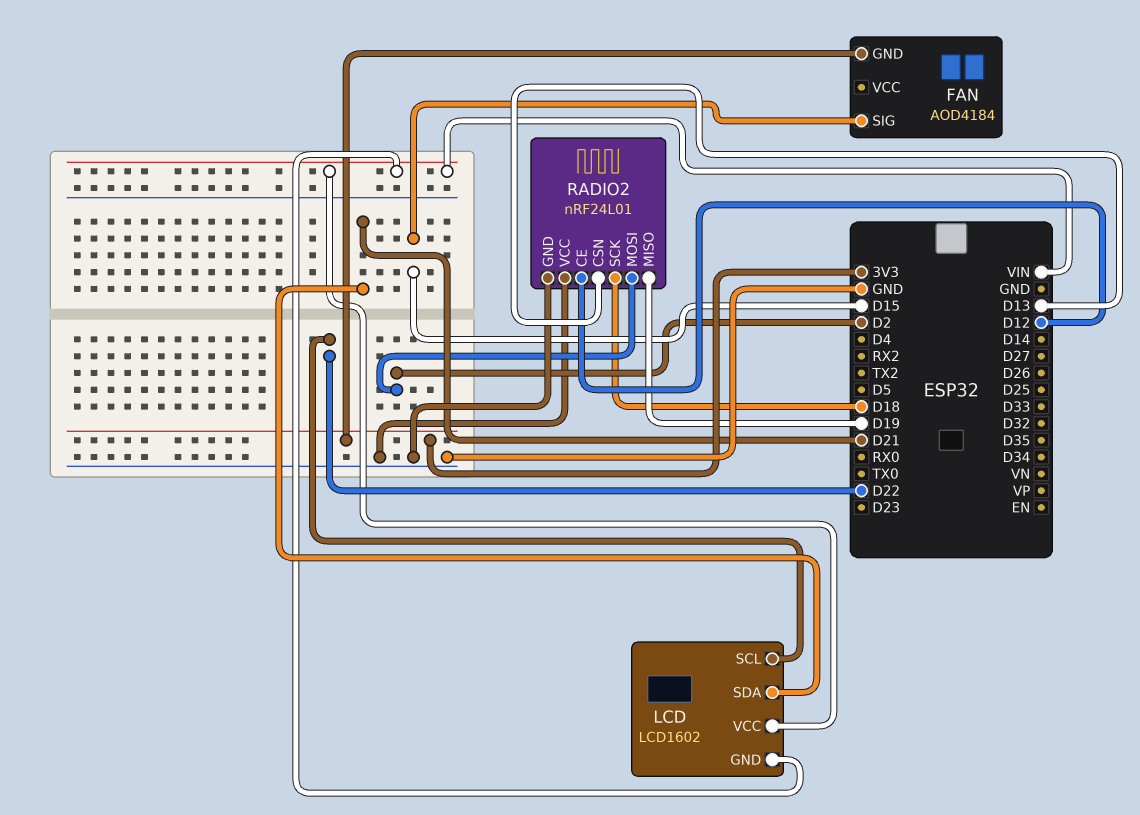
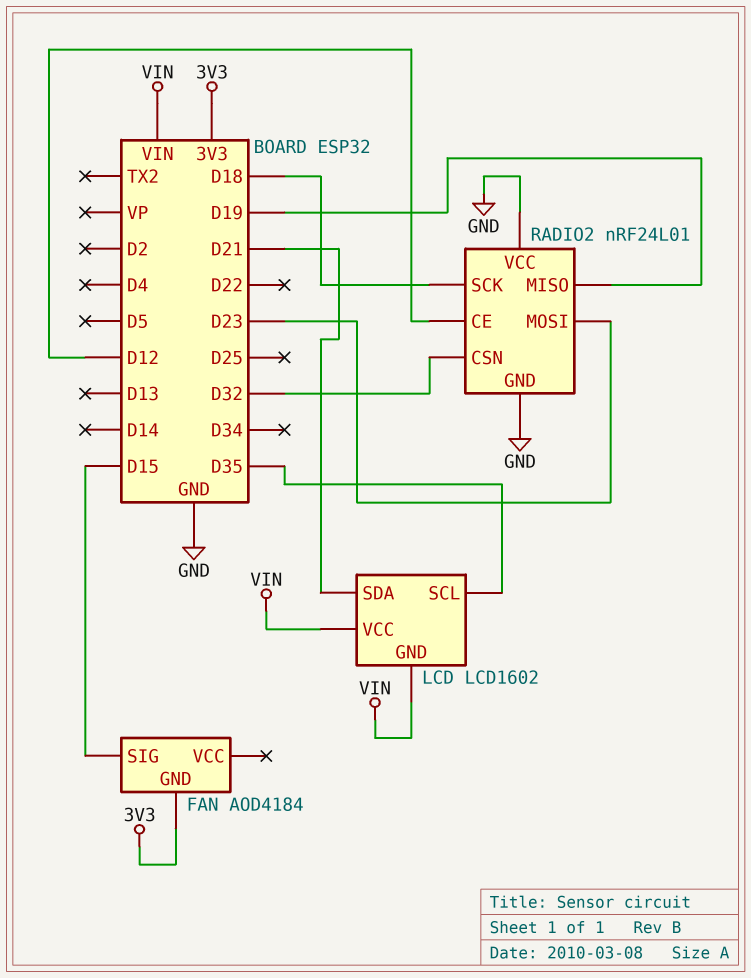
LCD pin SCL: D22 -> D35
RADIO2 pin CSN: D13 -> D32
RADIO2 pin MOSI: D2 -> D23

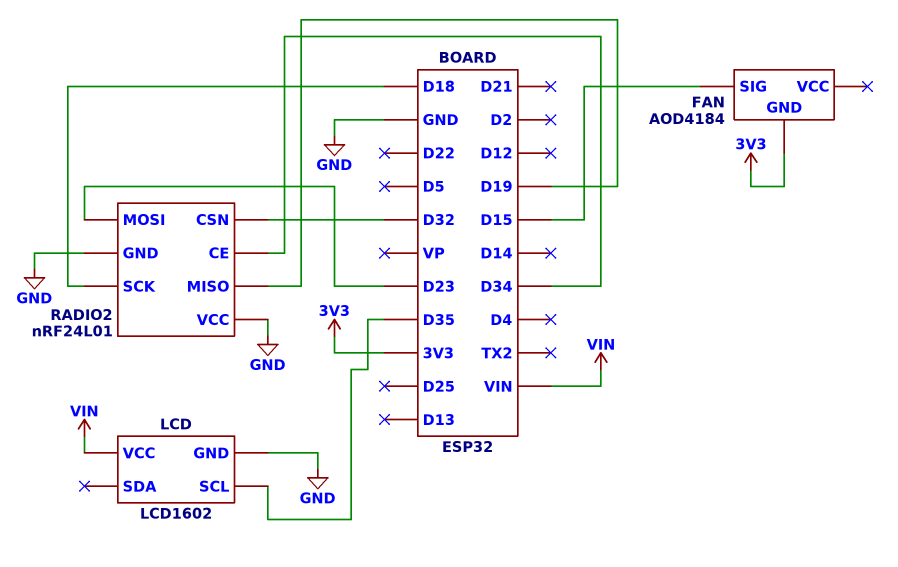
LCD pin GND: VIN -> GND
LCD pin SDA: D21 -> none
RADIO2 pin CE: D12 -> D34

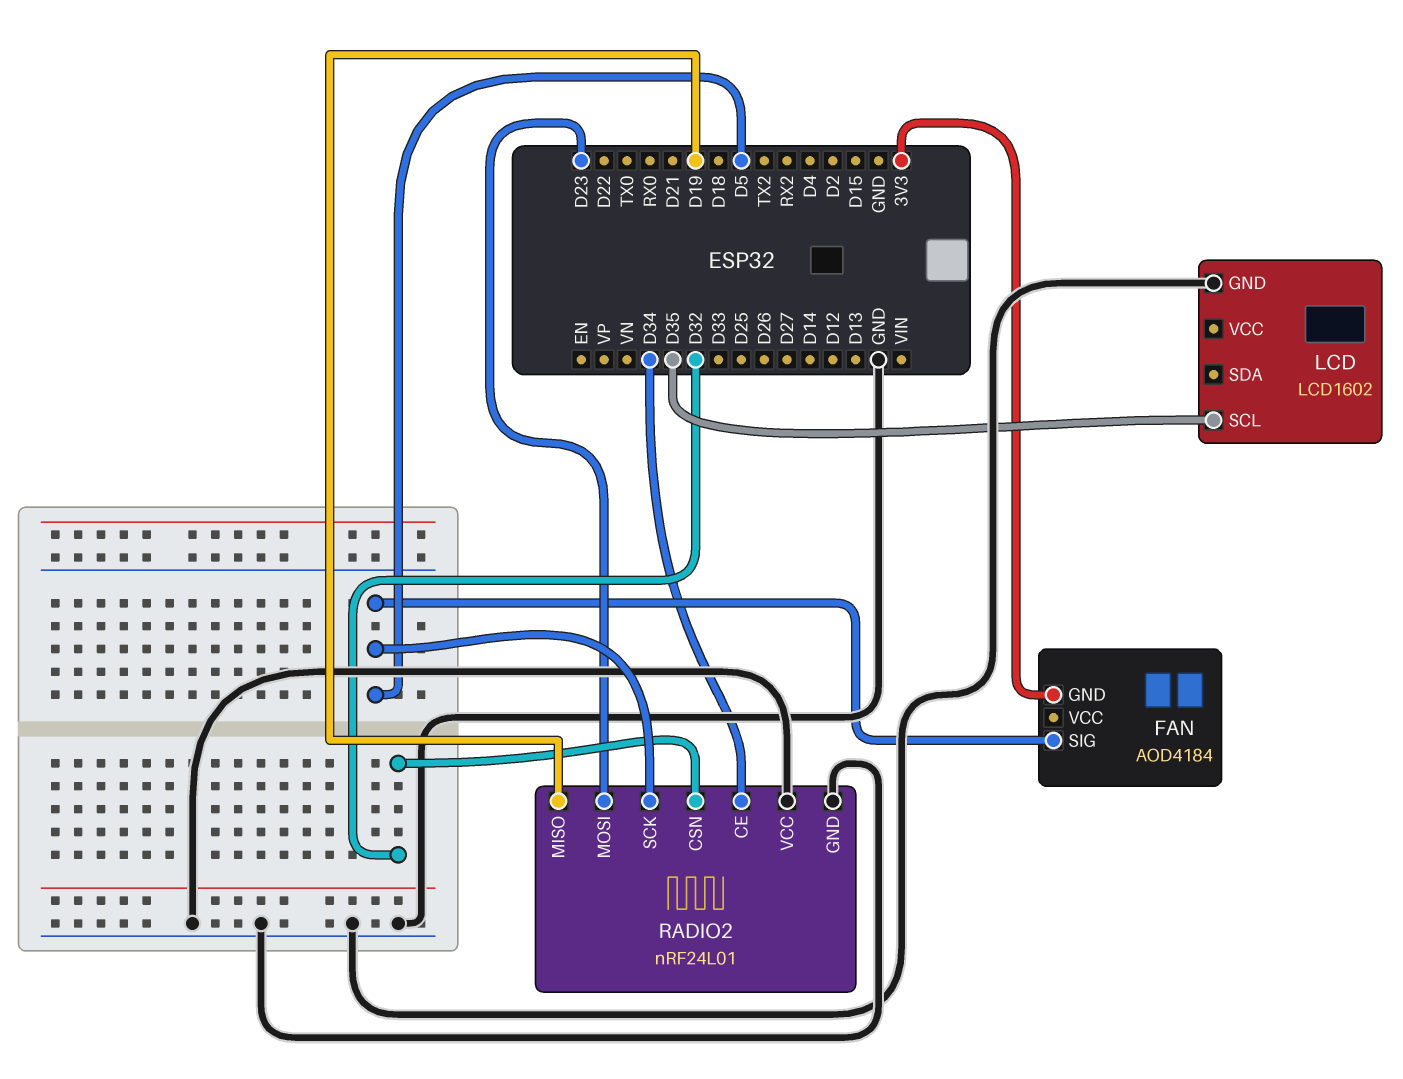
FAN pin SIG: D15 -> D5
LCD pin VCC: VIN -> none
RADIO2 pin SCK: D18 -> D5

